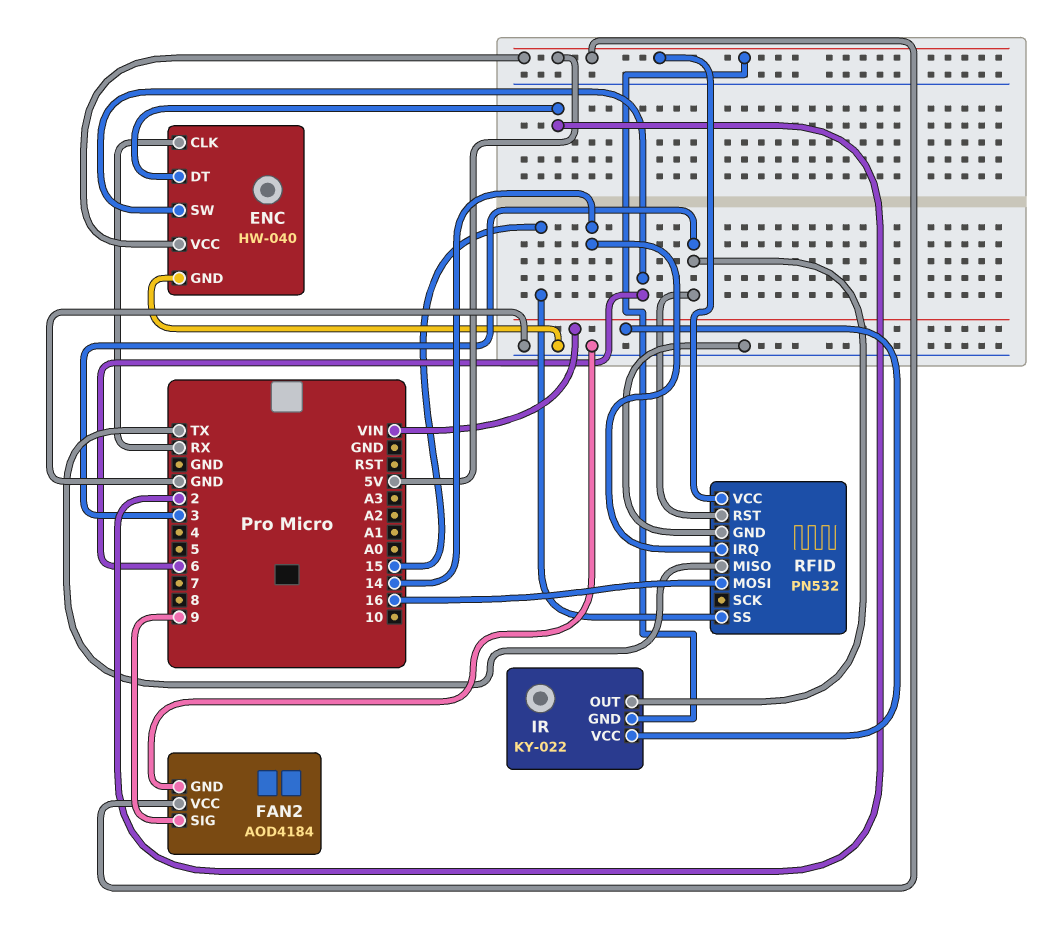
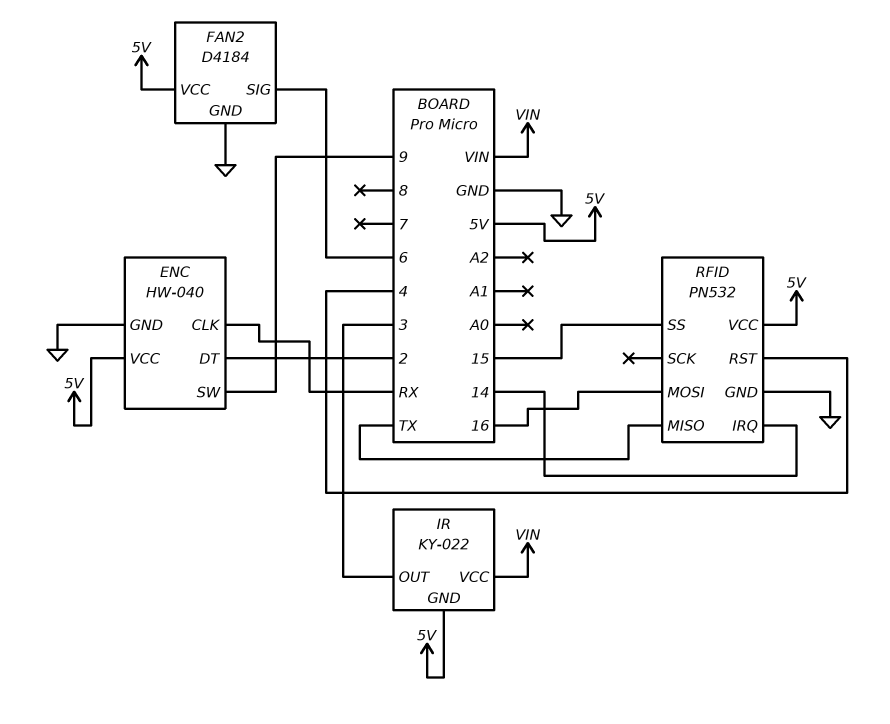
ENC pin SW: 6 -> 9
FAN2: AOD4184 -> D4184
FAN2 pin SIG: 9 -> 6
RFID pin RST: 3 -> 4

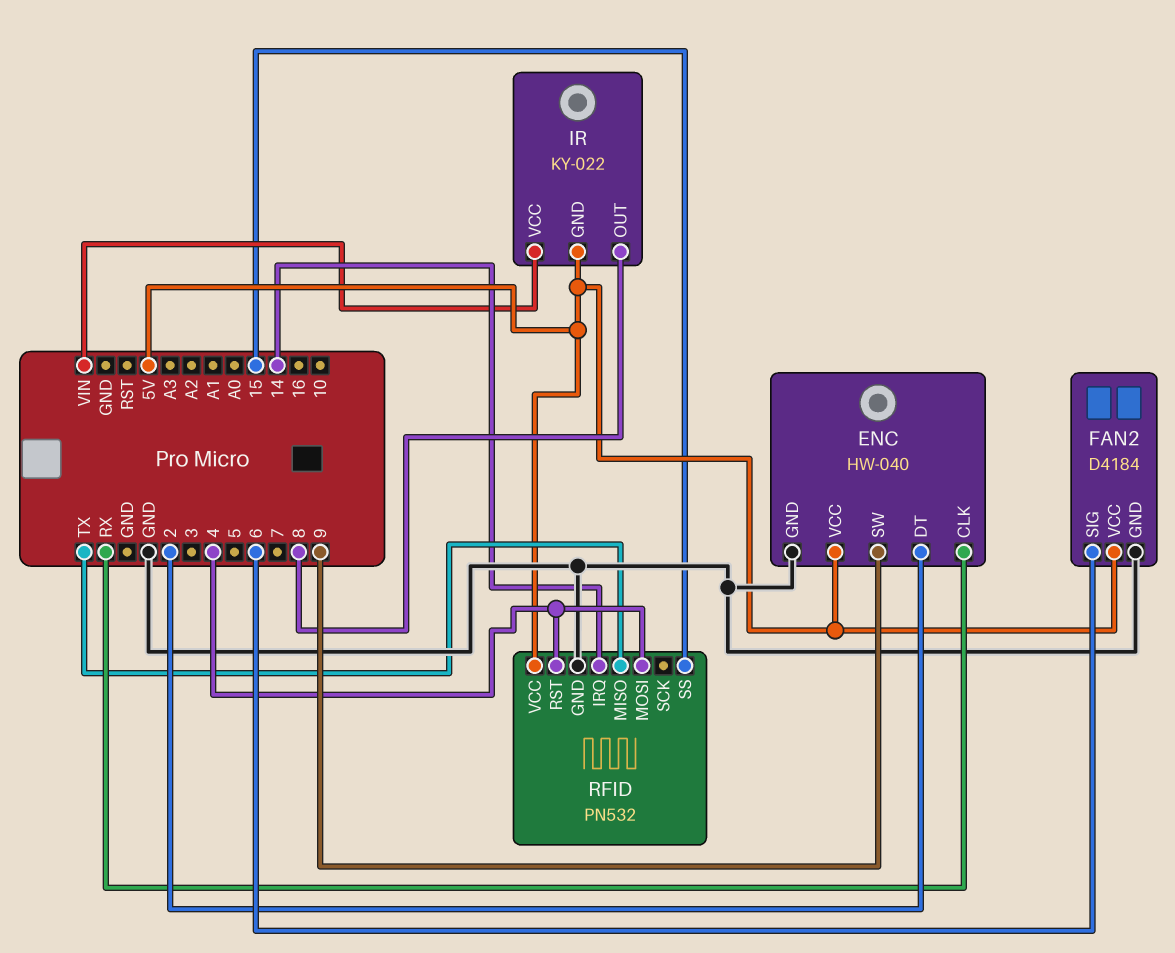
IR pin OUT: 3 -> 8
RFID pin MOSI: 16 -> 4

